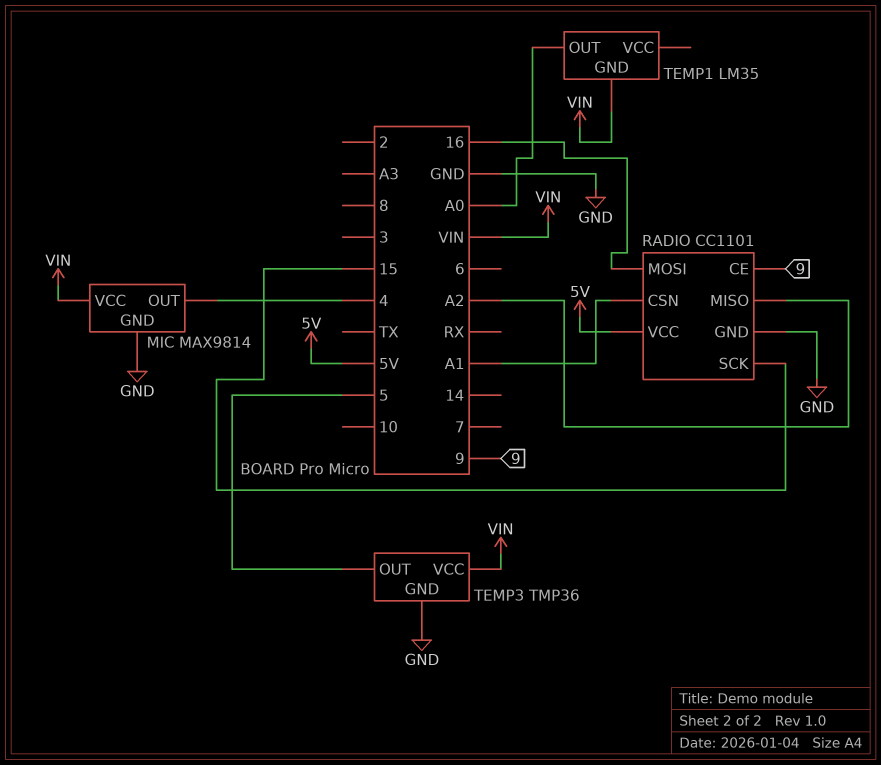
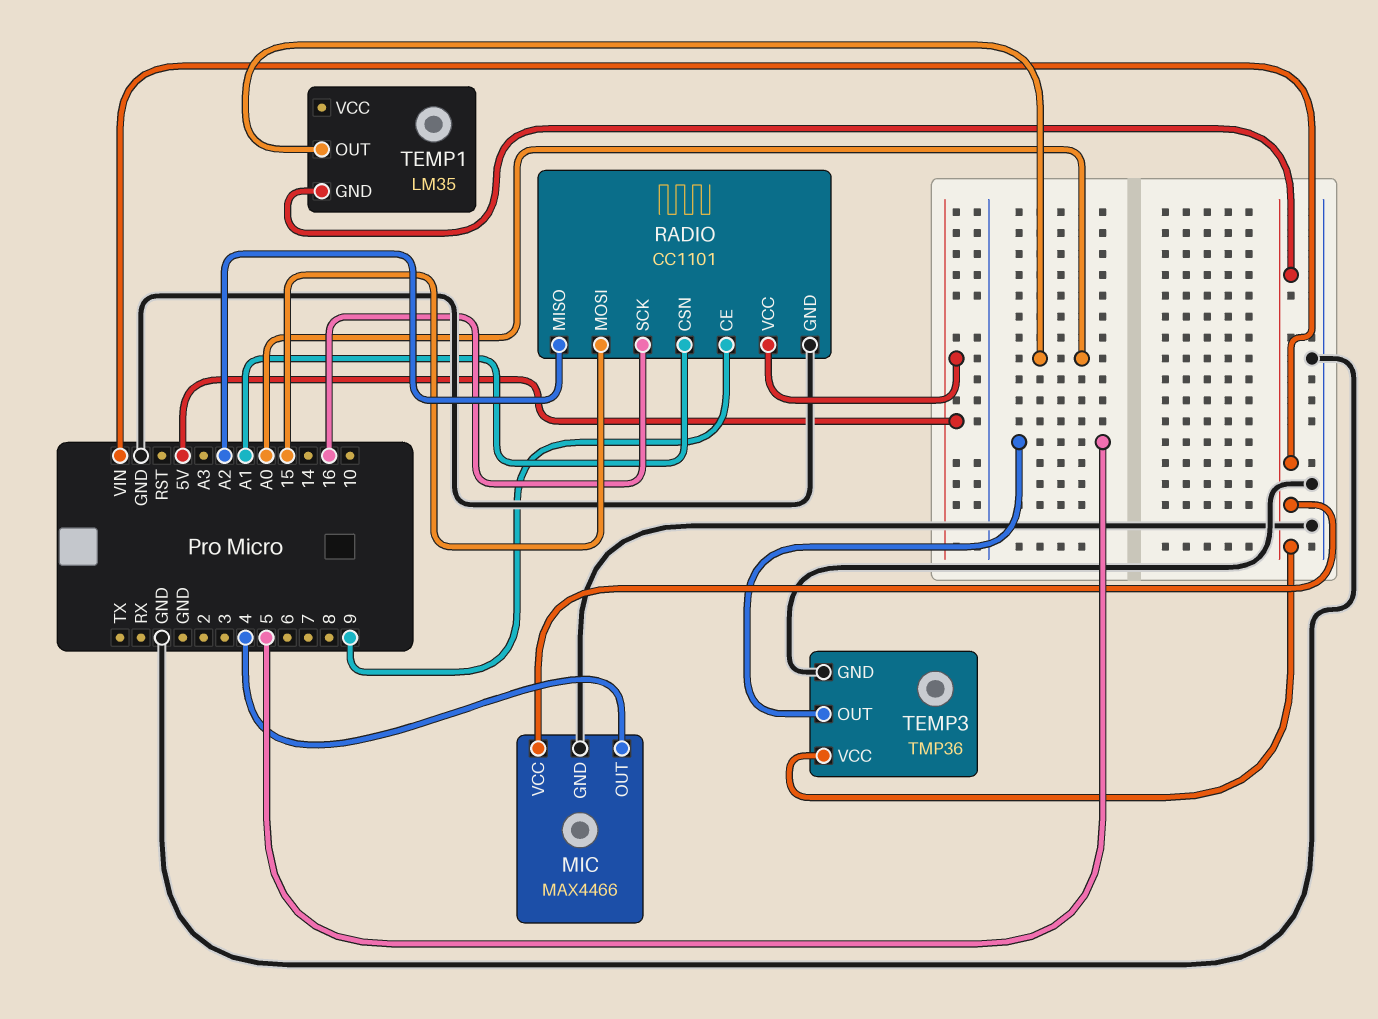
MIC: MAX9814 -> MAX4466
RADIO pin MOSI: 16 -> 15
RADIO pin SCK: 15 -> 16

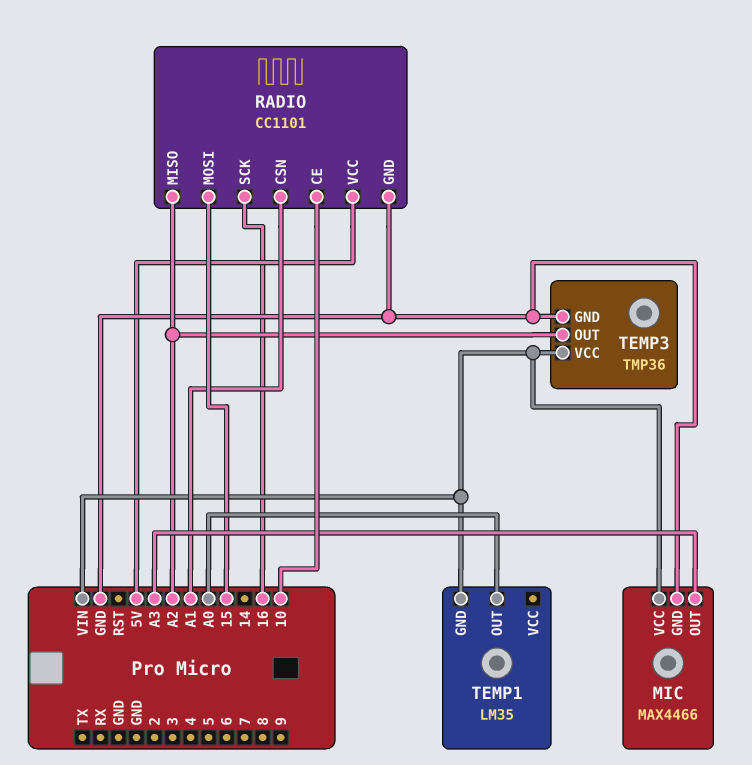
MIC pin OUT: 4 -> A3
RADIO pin CE: 9 -> 10
TEMP3 pin OUT: 5 -> A2

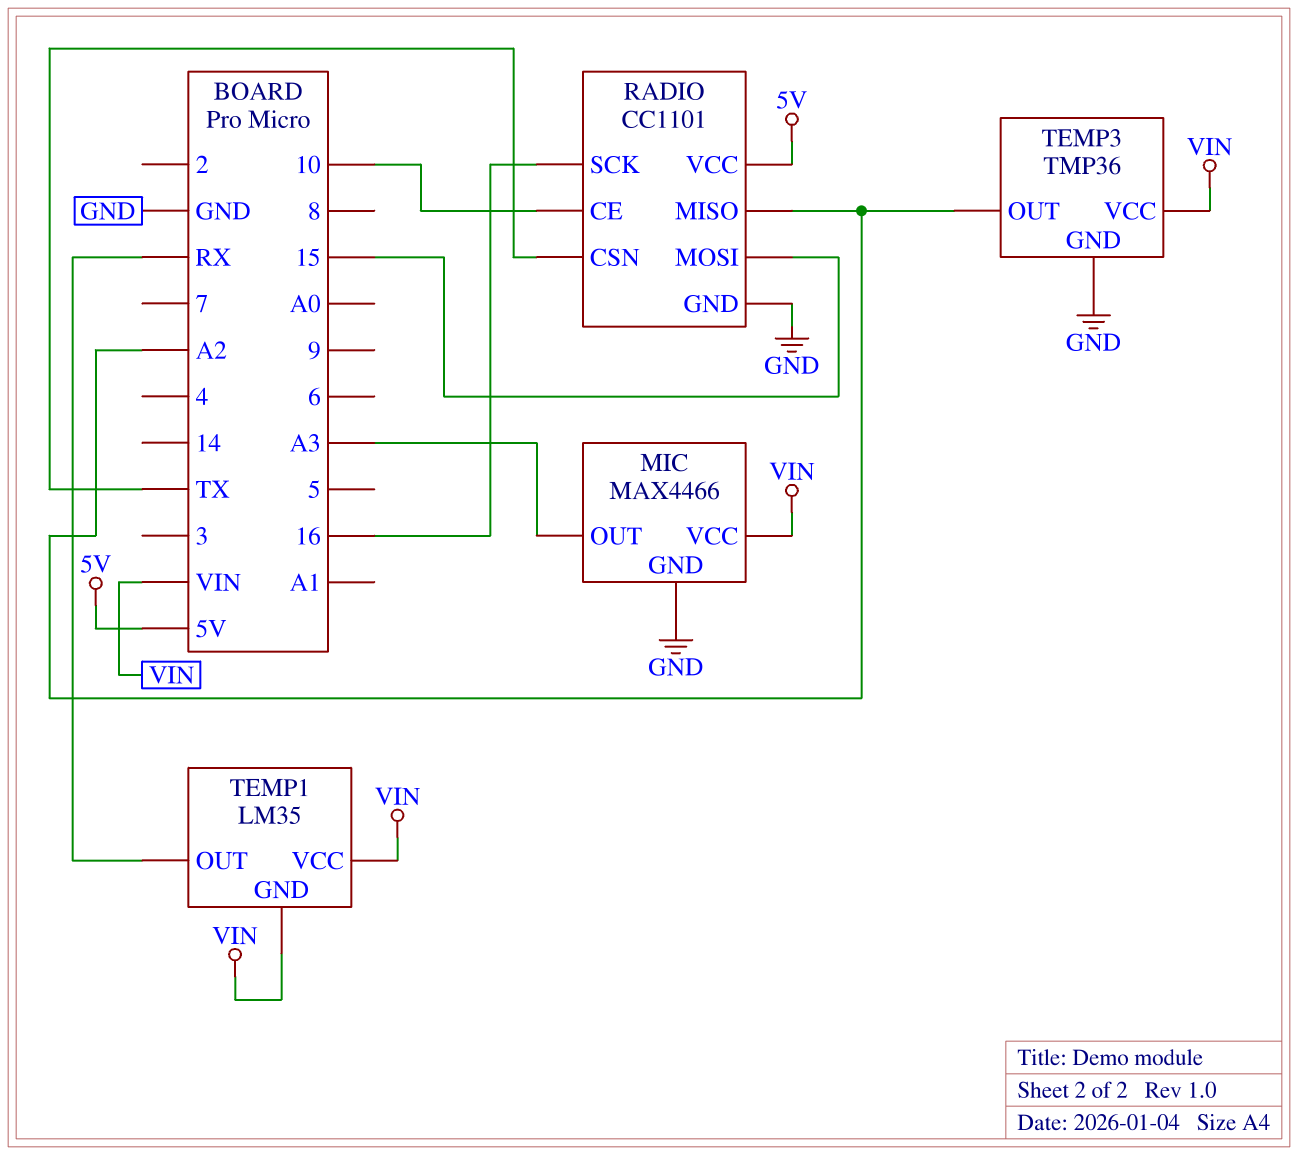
RADIO pin CSN: A1 -> TX
TEMP1 pin OUT: A0 -> RX
TEMP1 pin VCC: none -> VIN

